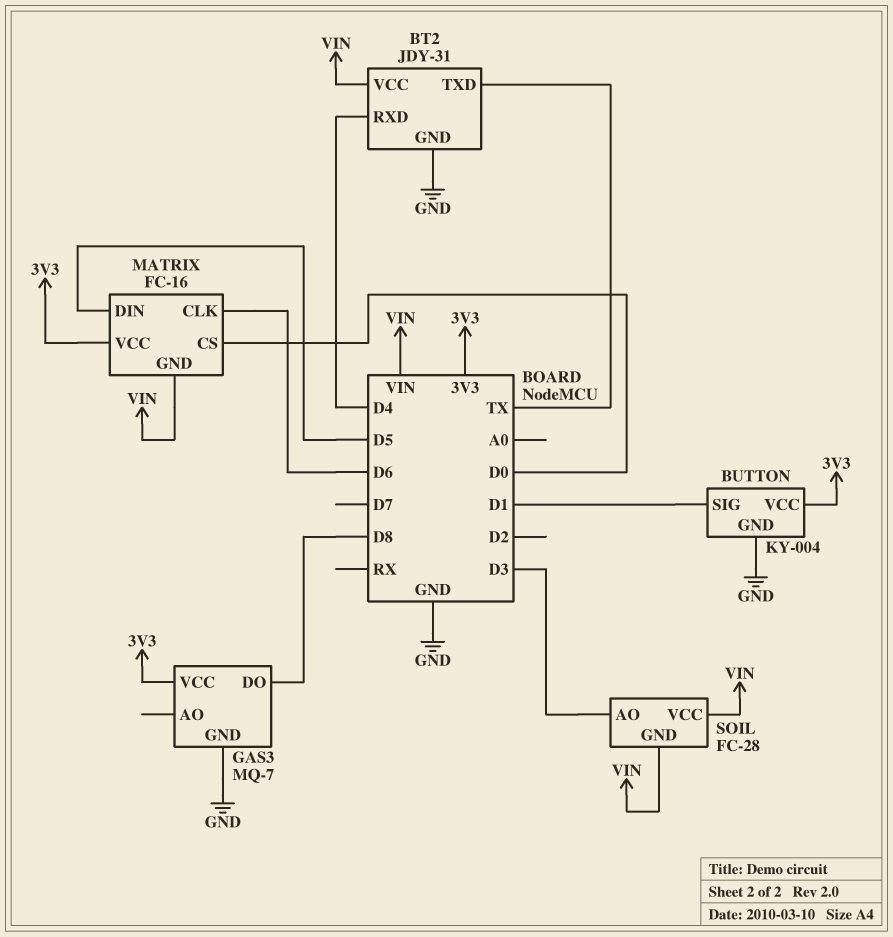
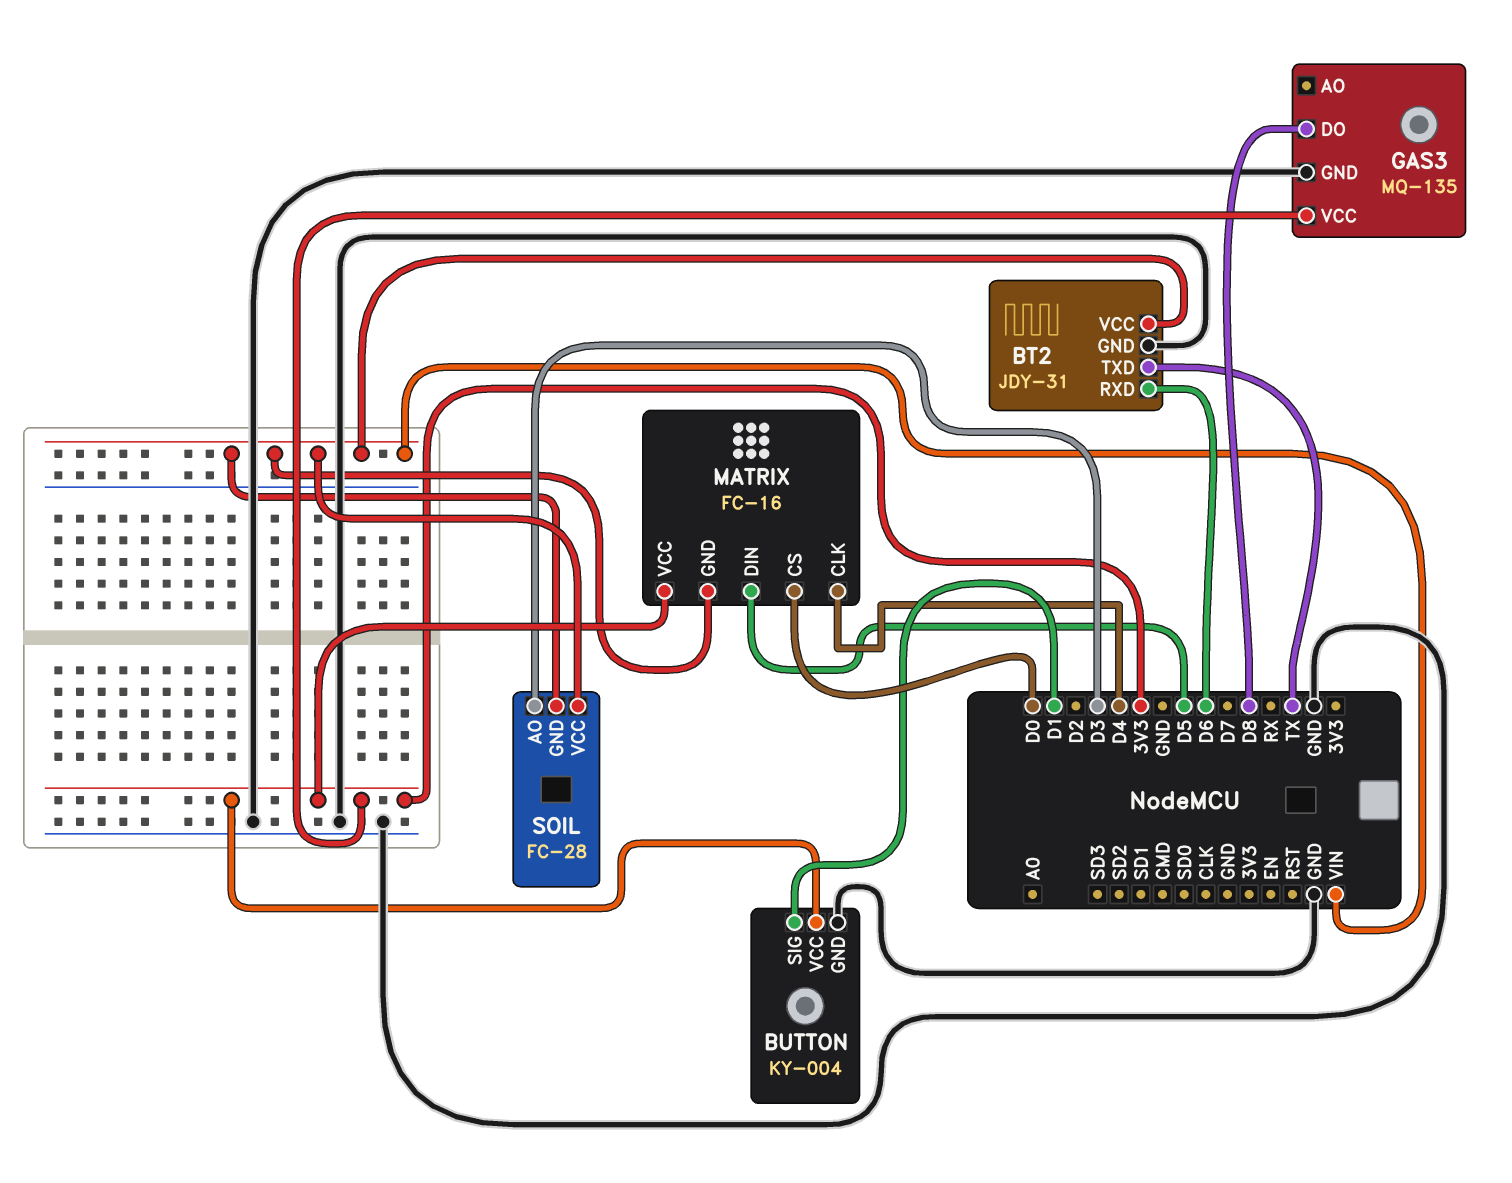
BT2 pin RXD: D4 -> D6
GAS3: MQ-7 -> MQ-135
MATRIX pin CLK: D6 -> D4

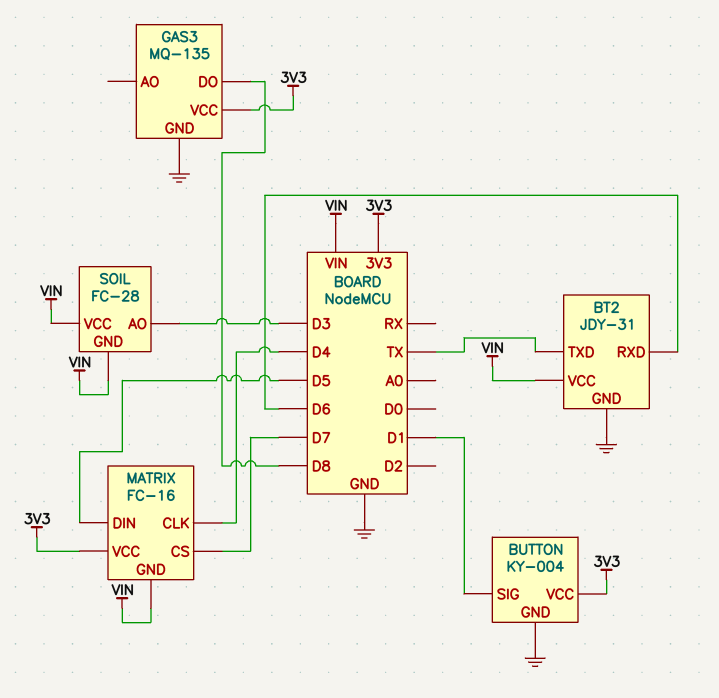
MATRIX pin CS: D0 -> D7

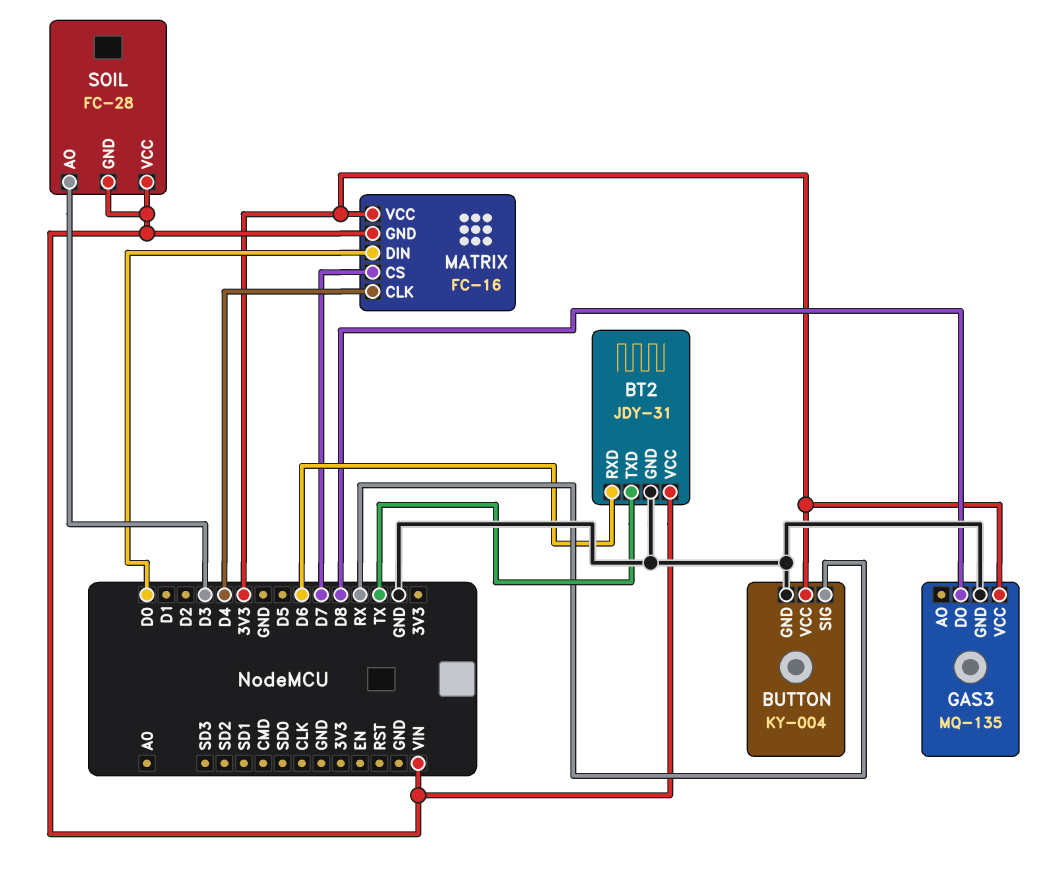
BUTTON pin SIG: D1 -> RX
MATRIX pin DIN: D5 -> D0

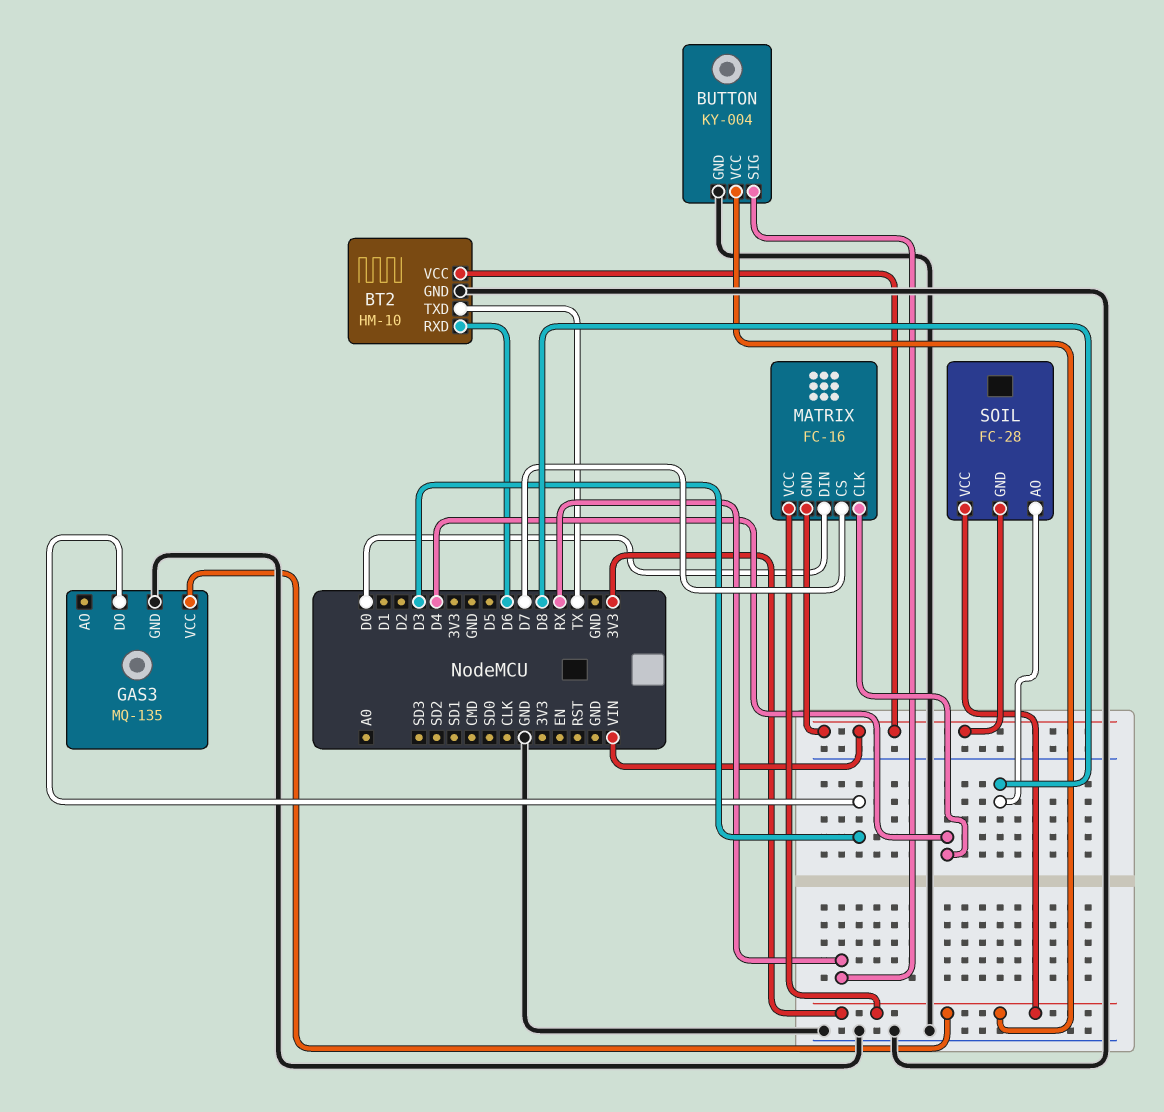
BT2: JDY-31 -> HM-10
GAS3 pin DO: D8 -> D3
SOIL pin AO: D3 -> D8
SOIL pin VCC: VIN -> 3V3

